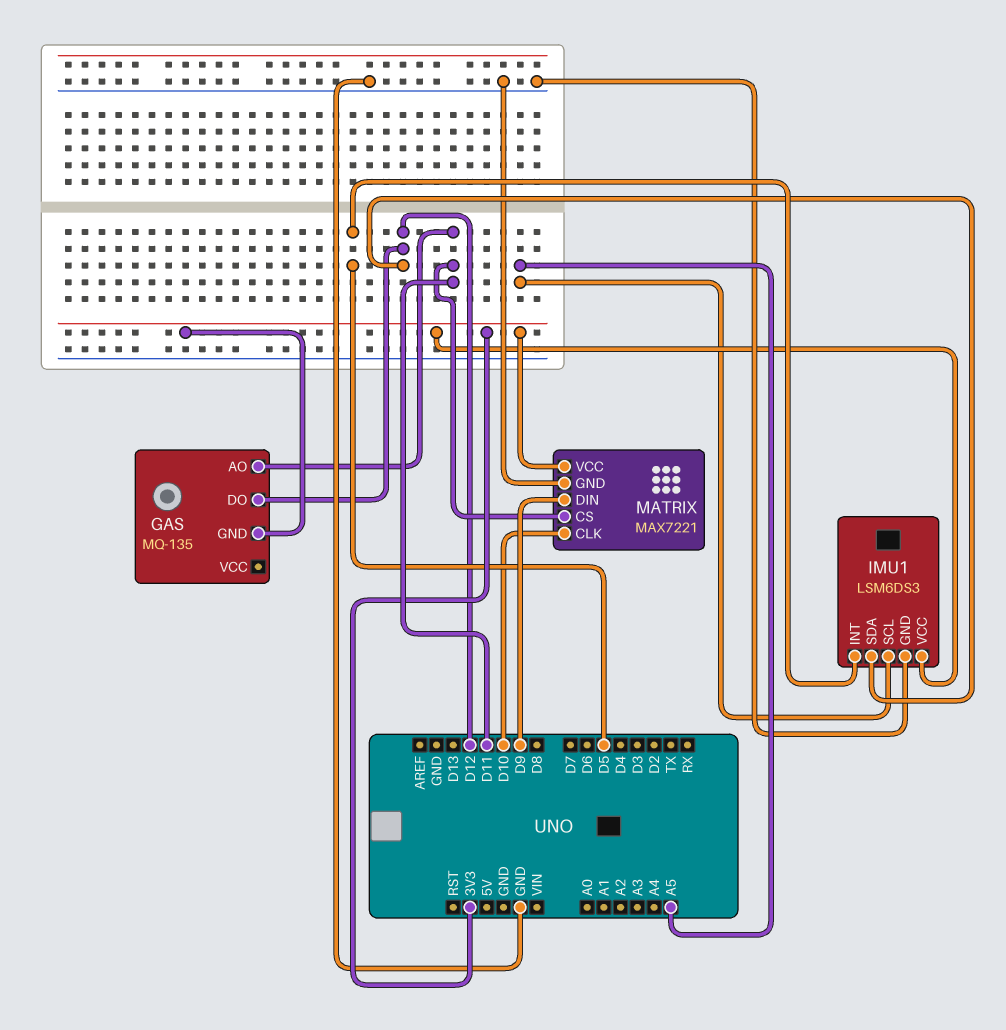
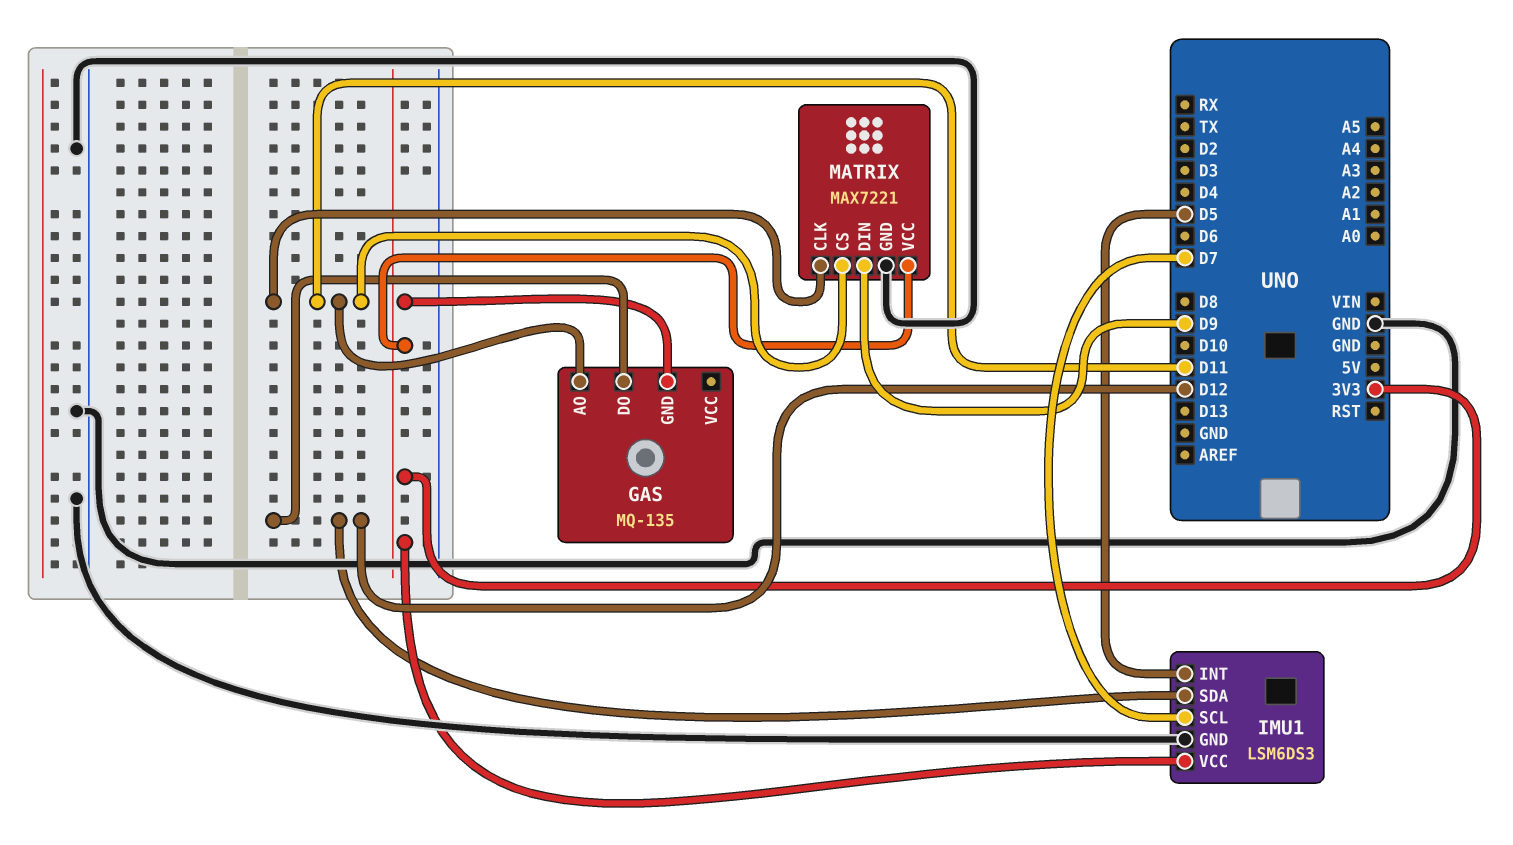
IMU1 pin SCL: A5 -> D7
MATRIX pin CLK: D10 -> D11

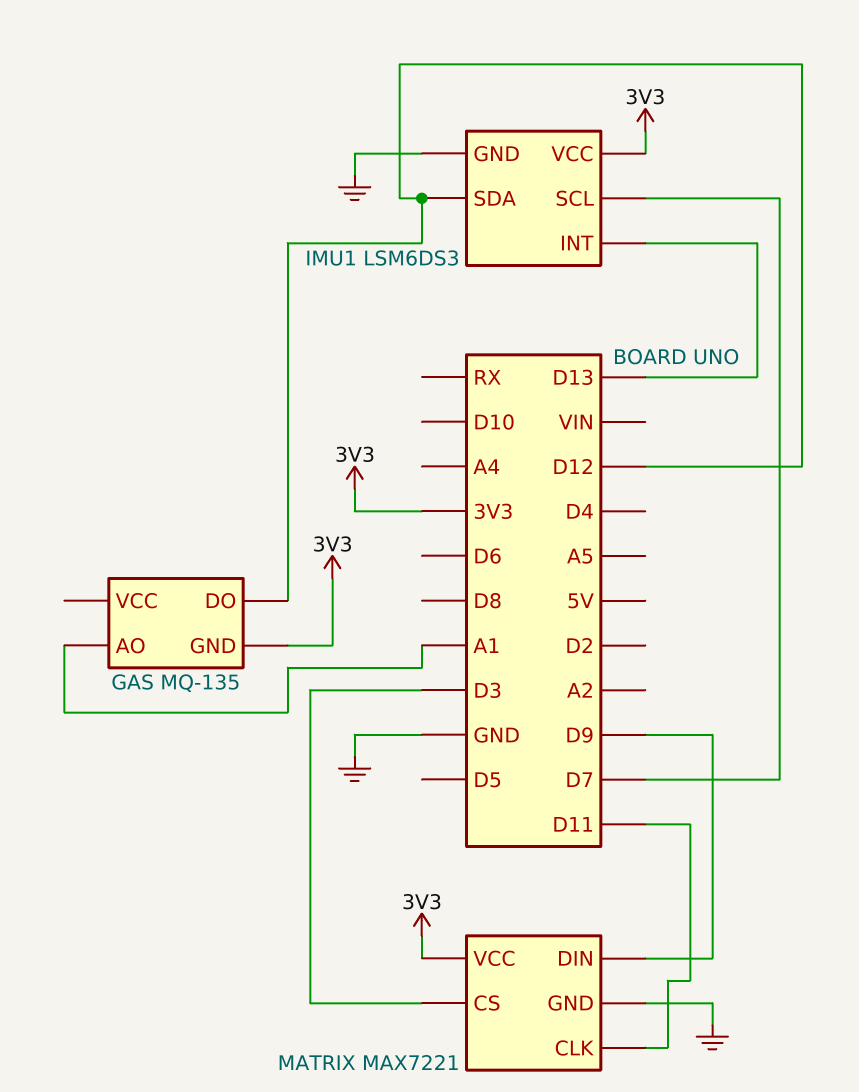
GAS pin AO: D11 -> A1
IMU1 pin INT: D5 -> D13
MATRIX pin CS: D11 -> D3

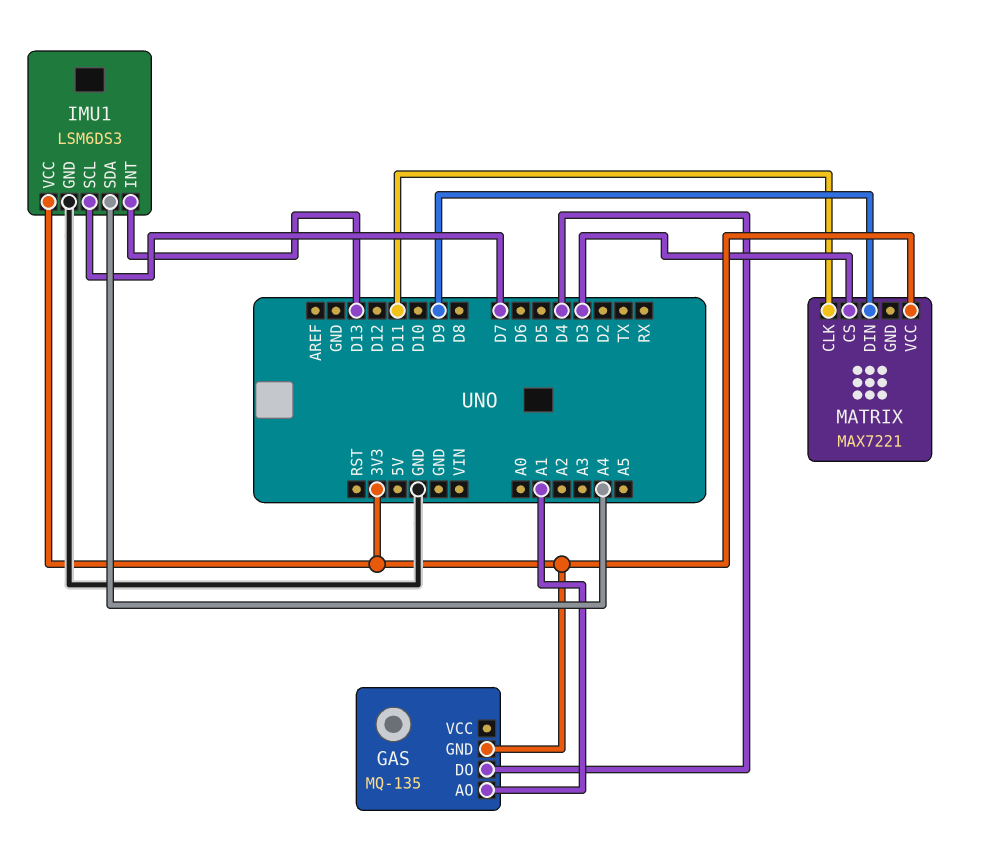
GAS pin DO: D12 -> D4
IMU1 pin SDA: D12 -> A4
MATRIX pin GND: GND -> none

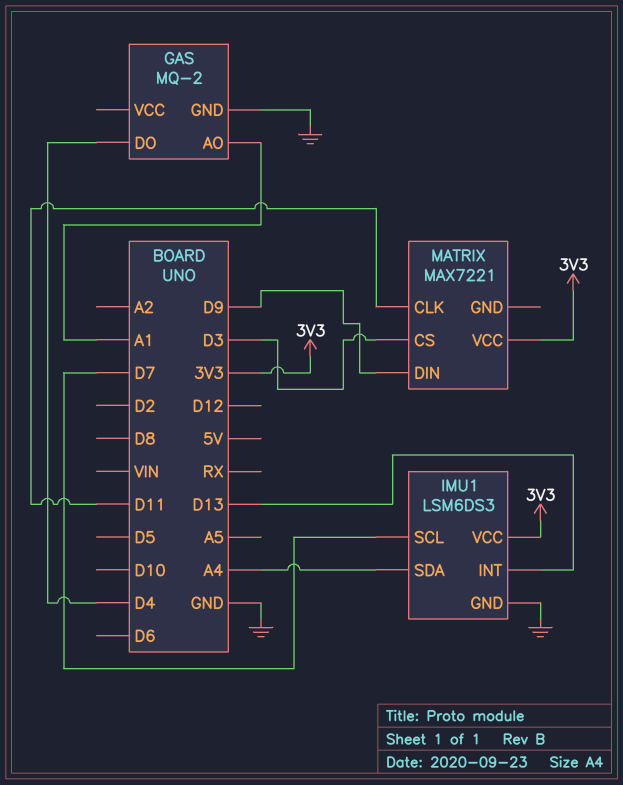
GAS: MQ-135 -> MQ-2
GAS pin GND: 3V3 -> GND

